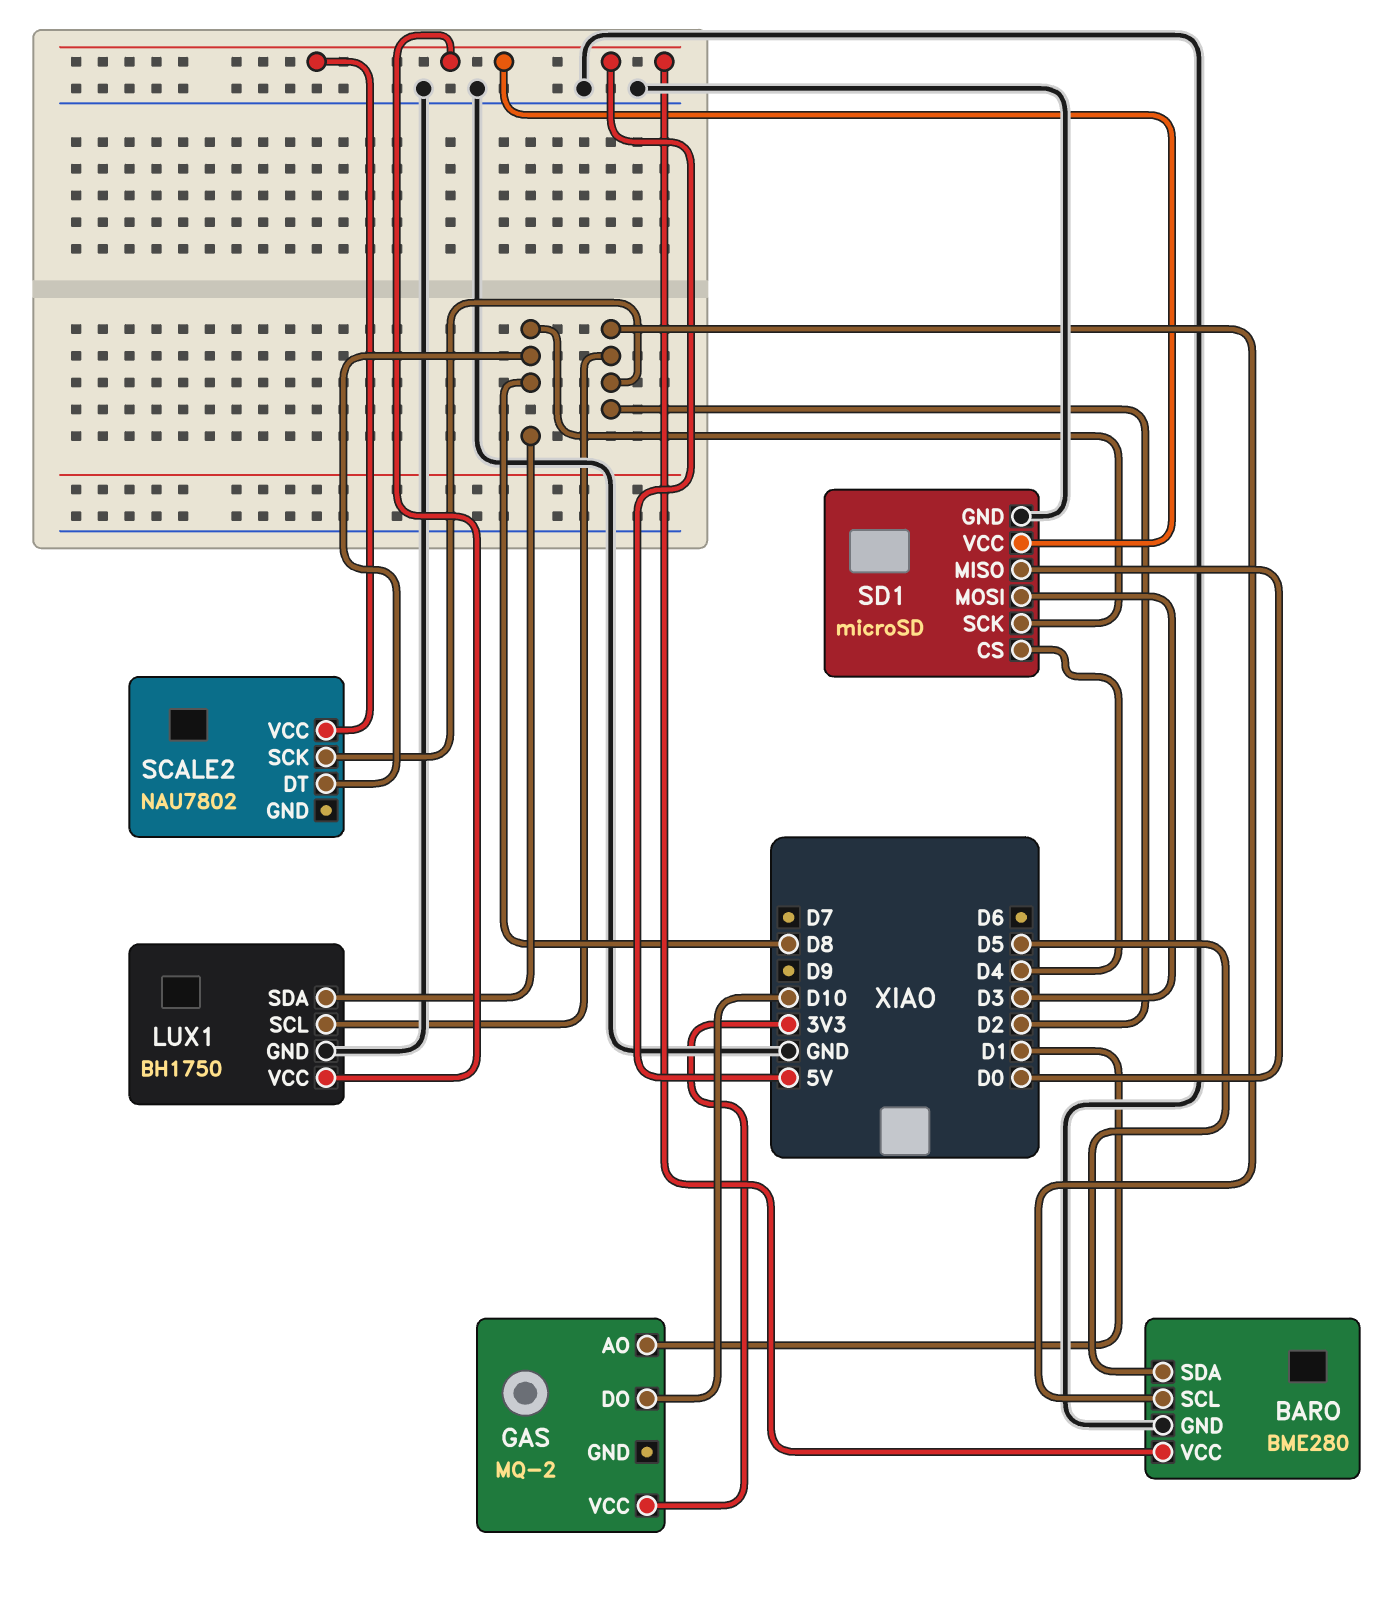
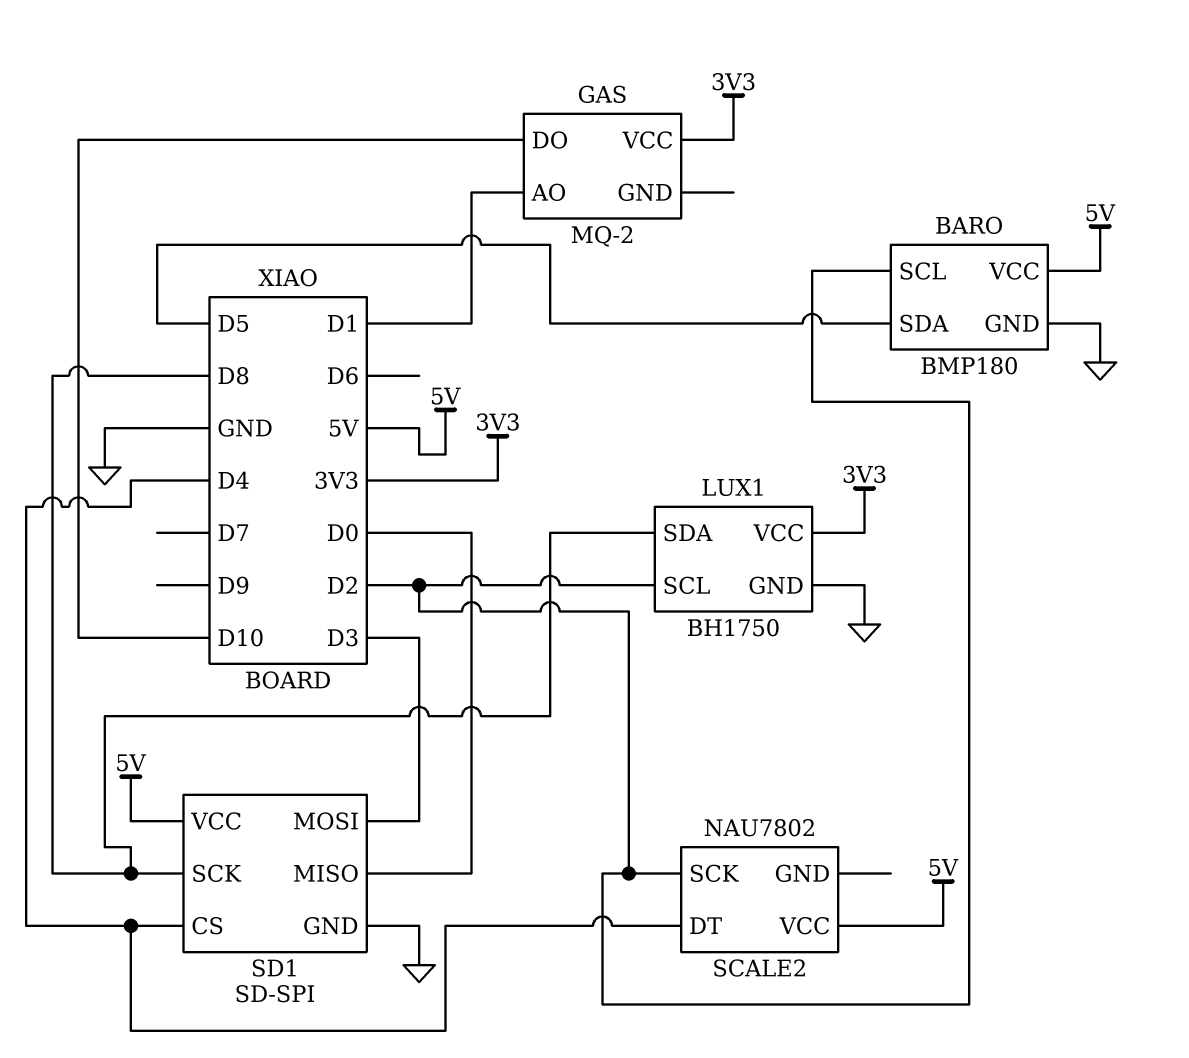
BARO: BME280 -> BMP180
LUX1 pin VCC: 5V -> 3V3
SCALE2 pin DT: D8 -> D4
SD1: microSD -> SD-SPI

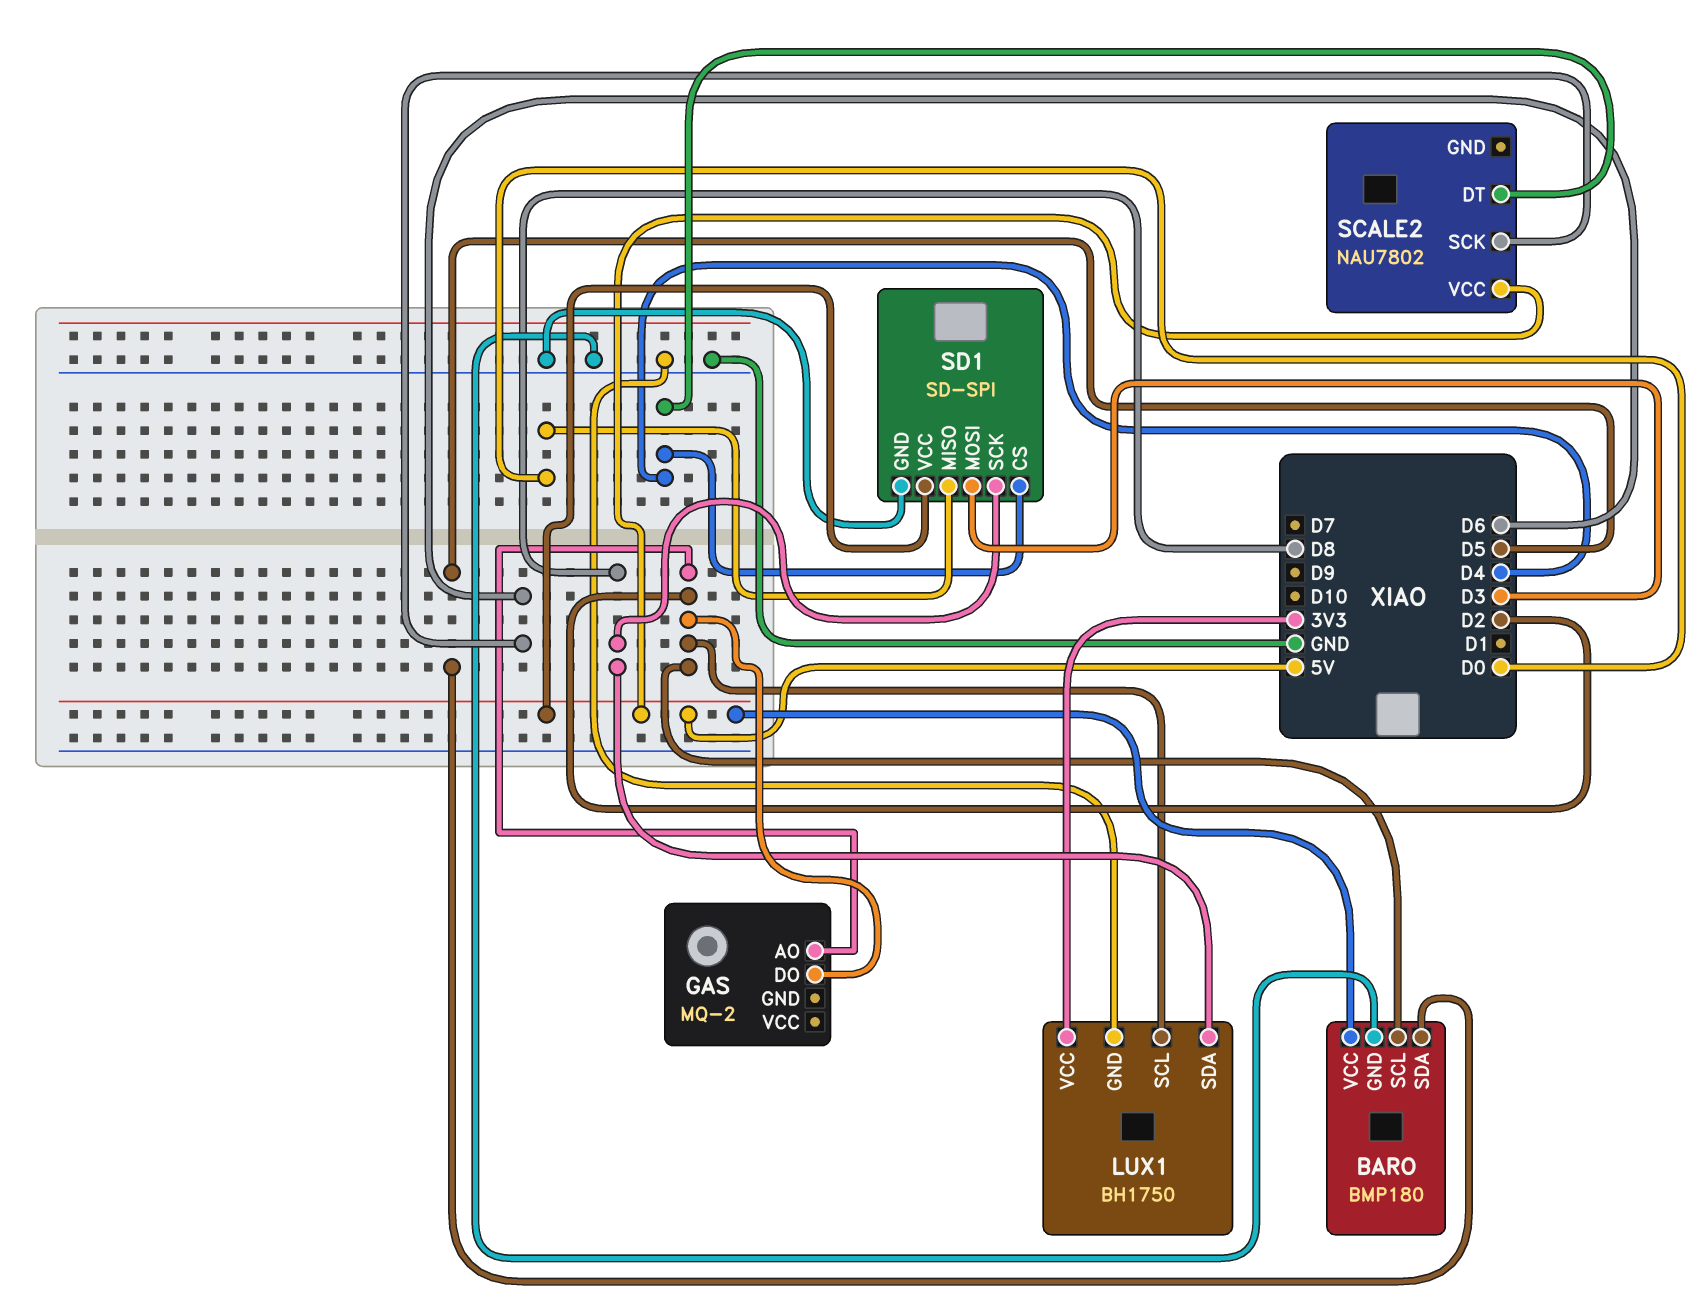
GAS pin AO: D1 -> D2
GAS pin DO: D10 -> D2
GAS pin VCC: 3V3 -> none
SCALE2 pin SCK: D2 -> D6

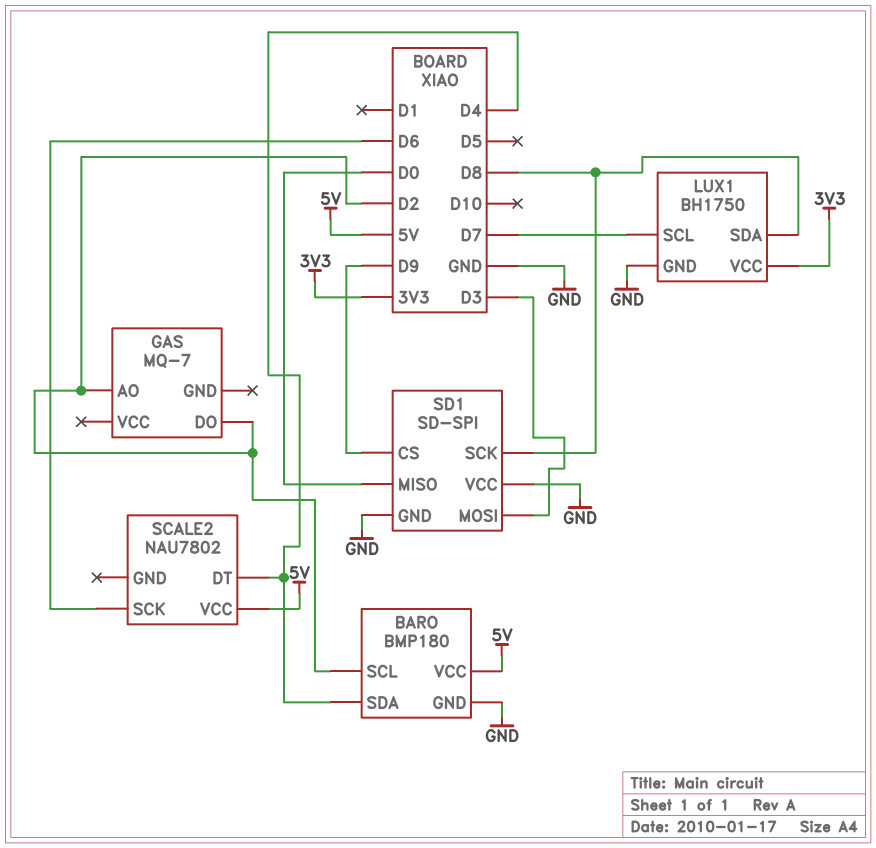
BARO pin SDA: D5 -> D4
GAS: MQ-2 -> MQ-7
LUX1 pin SCL: D2 -> D7
SD1 pin CS: D4 -> D9
SD1 pin VCC: 5V -> GND

